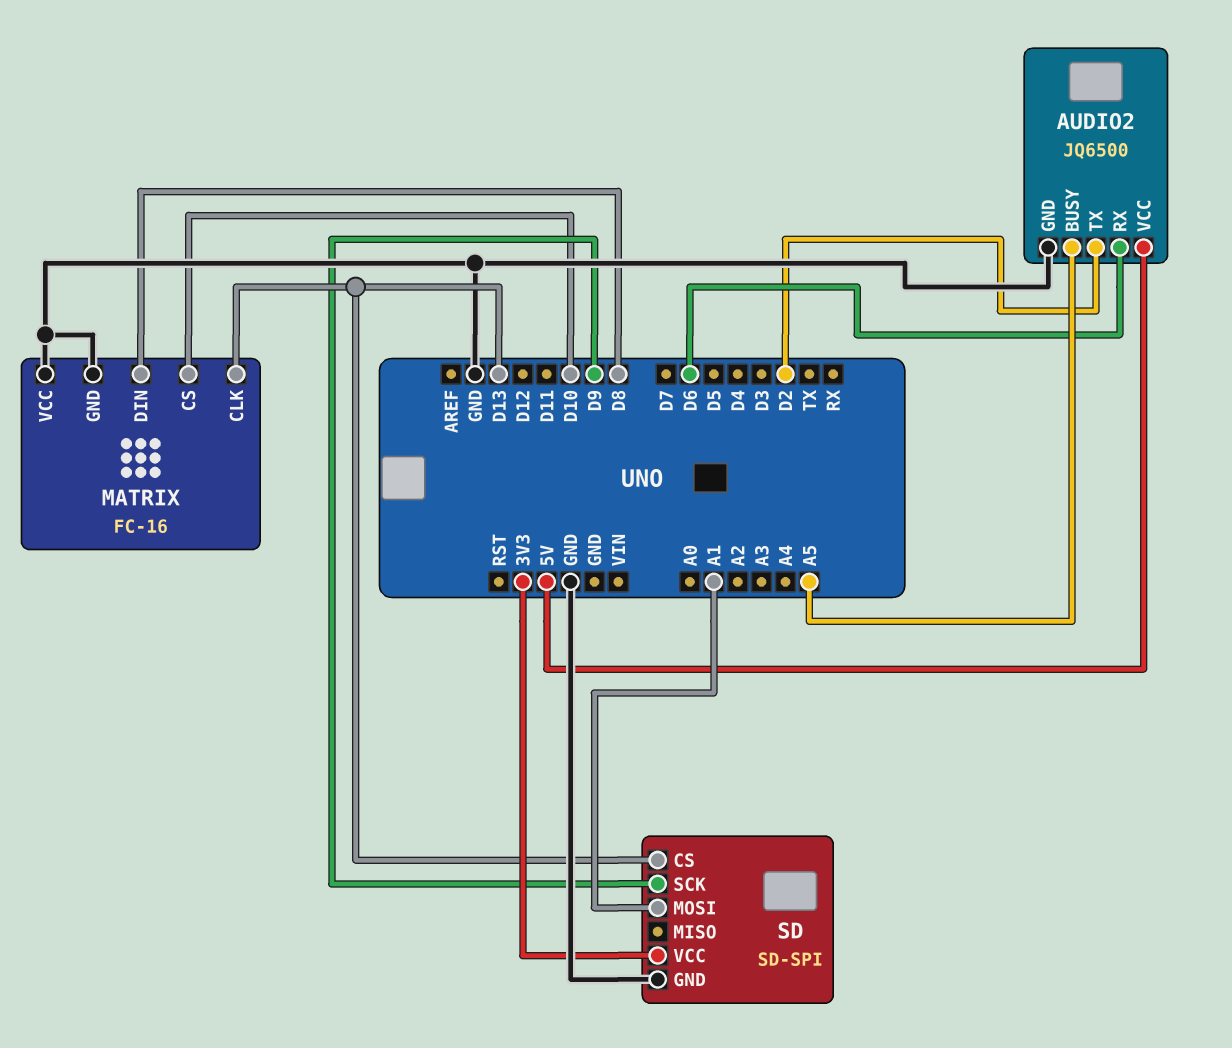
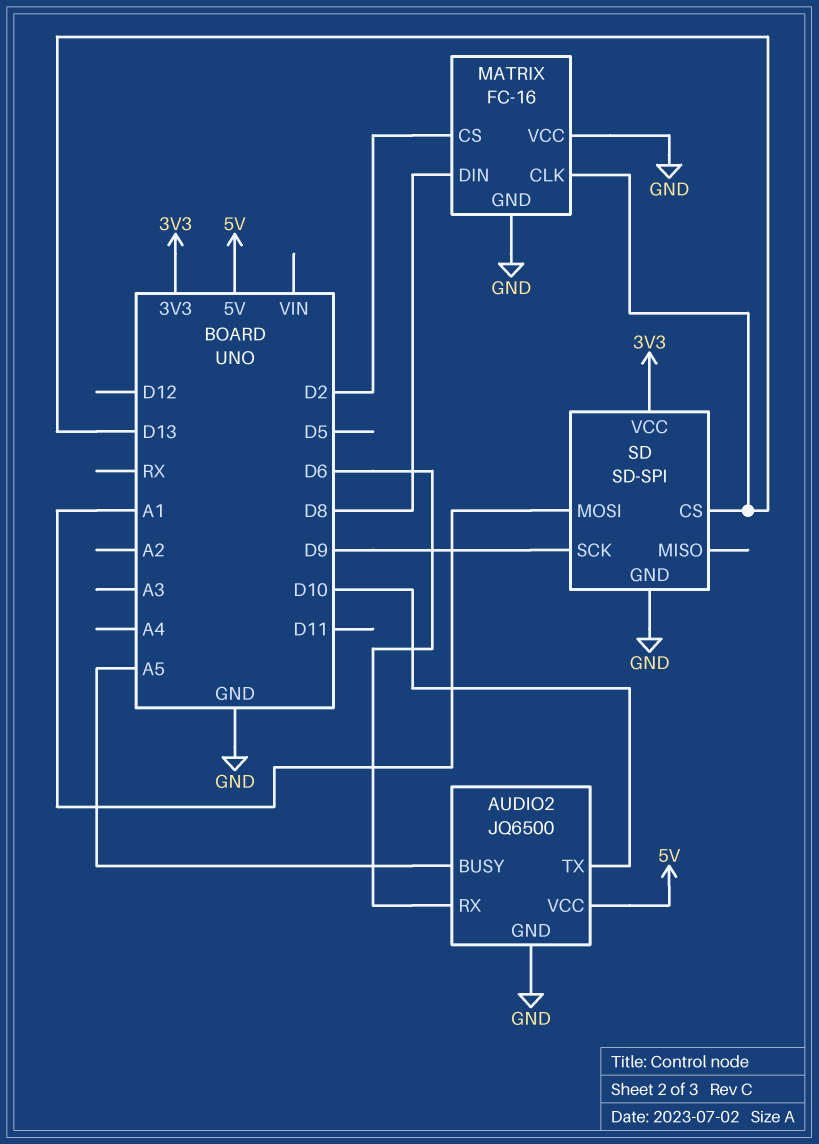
AUDIO2 pin TX: D2 -> D10
MATRIX pin CS: D10 -> D2

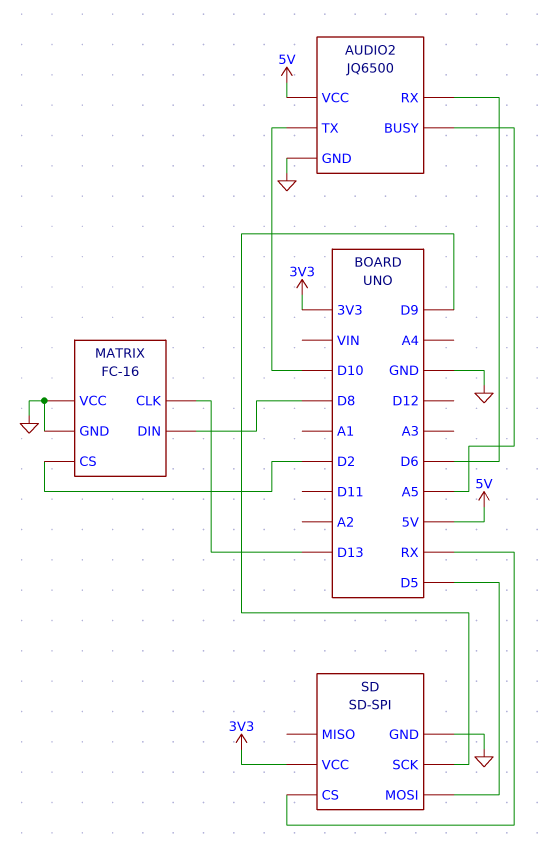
SD pin CS: D13 -> RX
SD pin MOSI: A1 -> D5

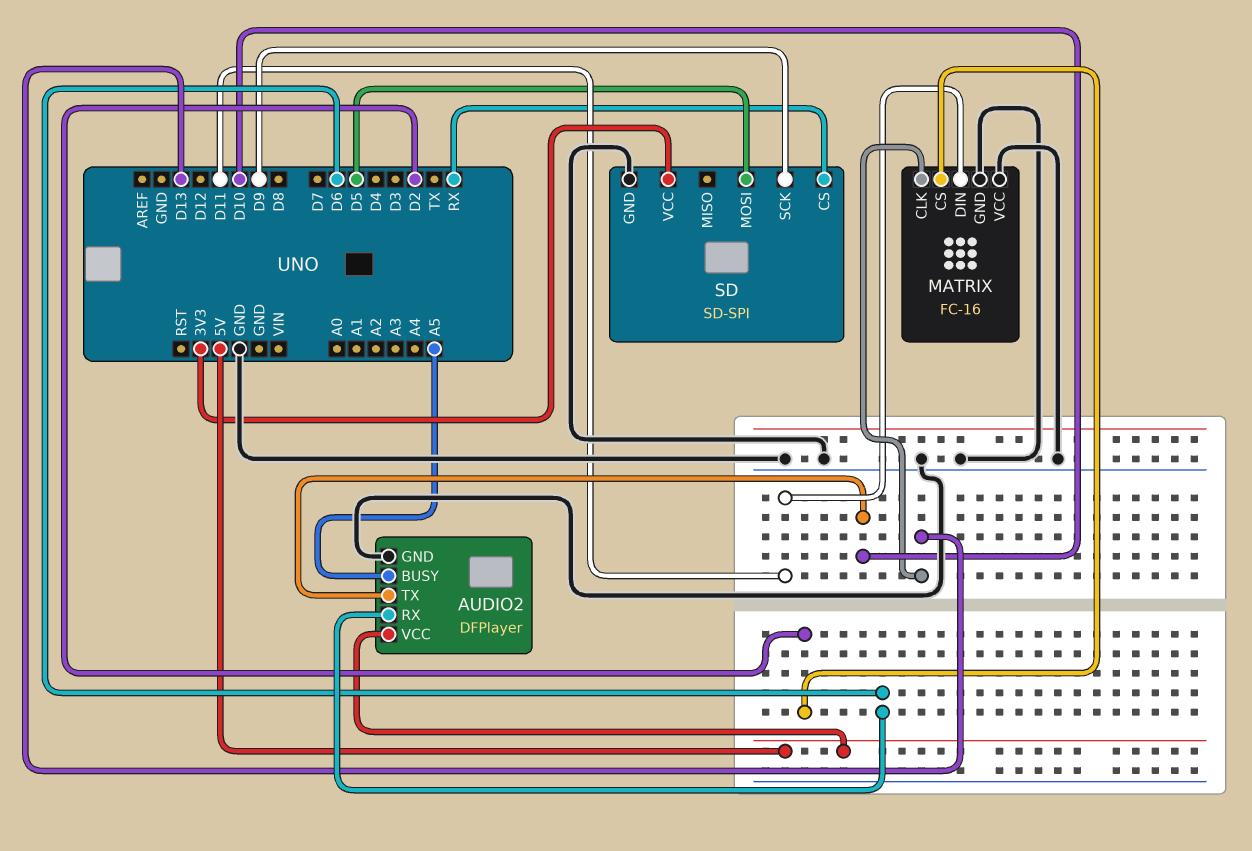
AUDIO2: JQ6500 -> DFPlayer
MATRIX pin DIN: D8 -> D11

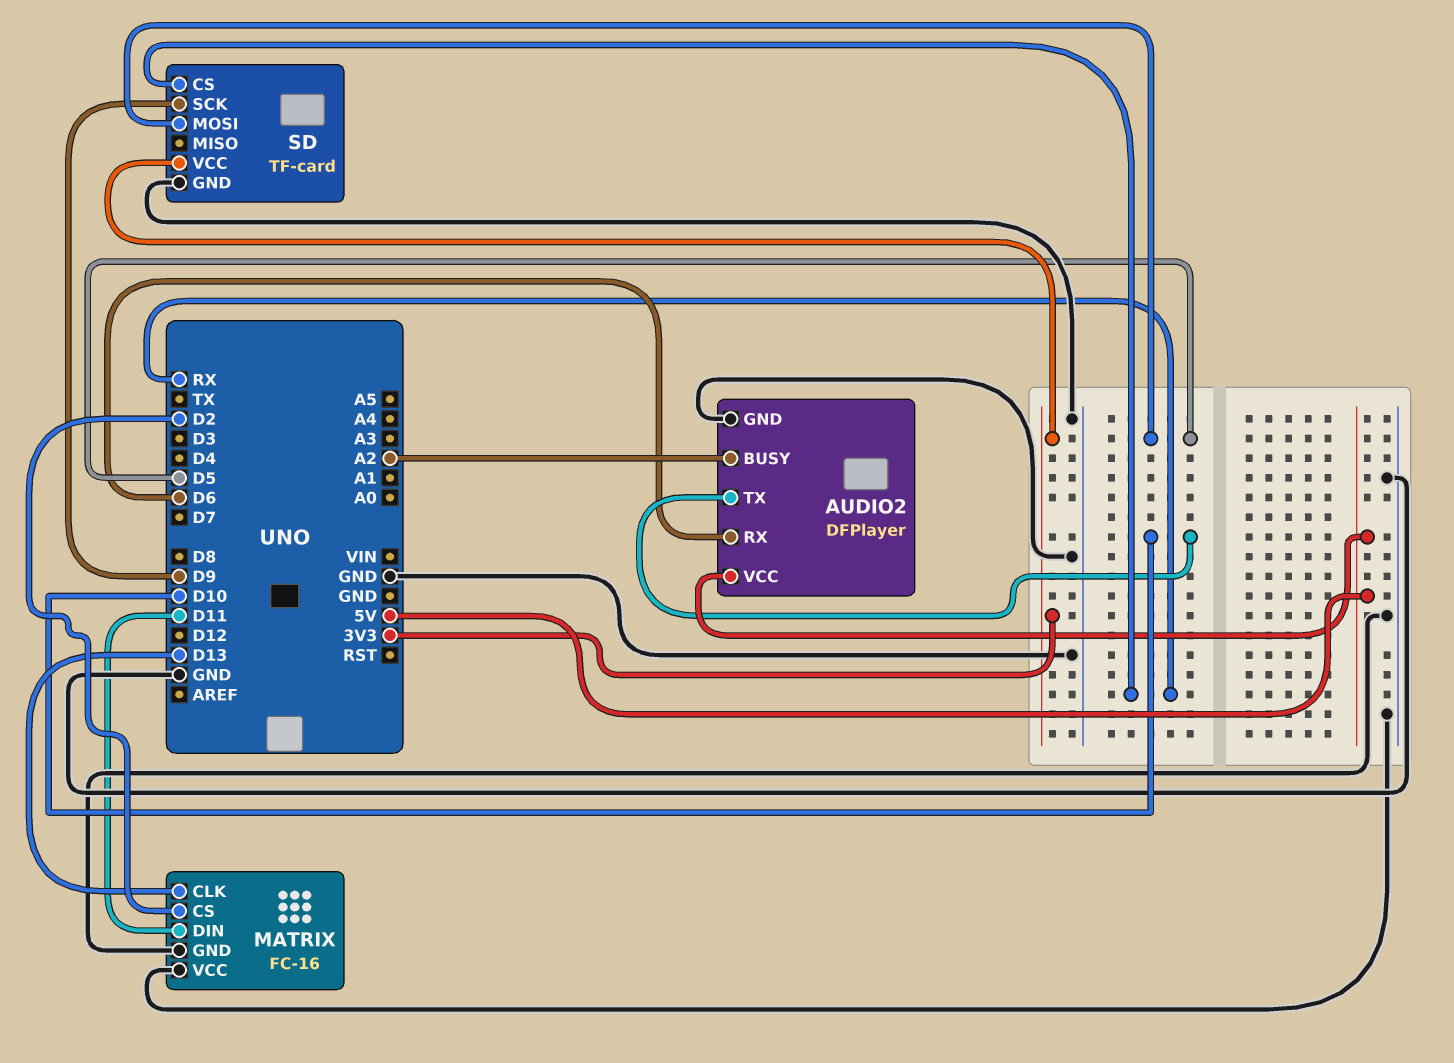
AUDIO2 pin BUSY: A5 -> A2
SD: SD-SPI -> TF-card

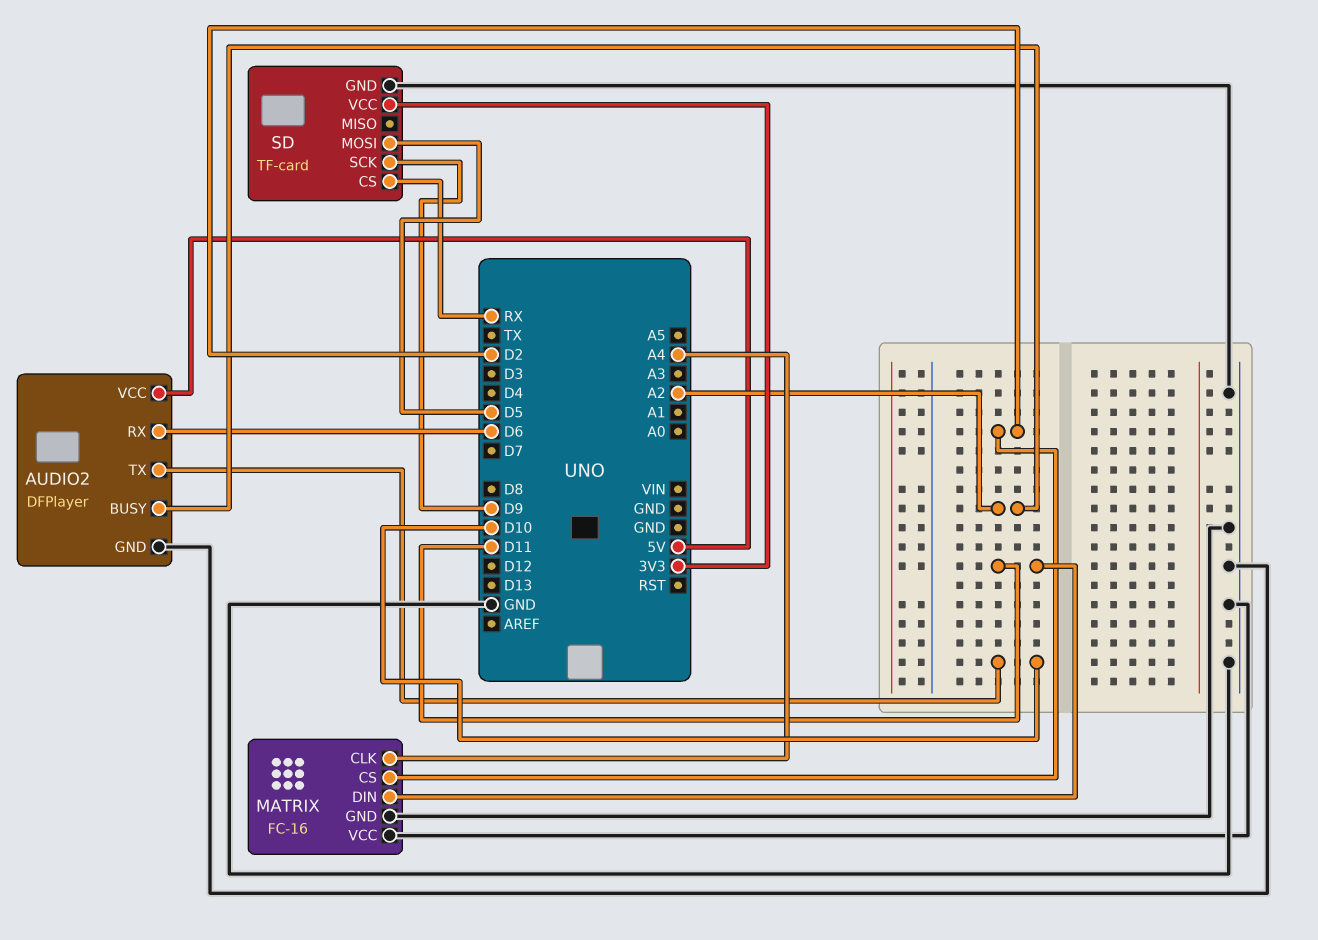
MATRIX pin CLK: D13 -> A4

